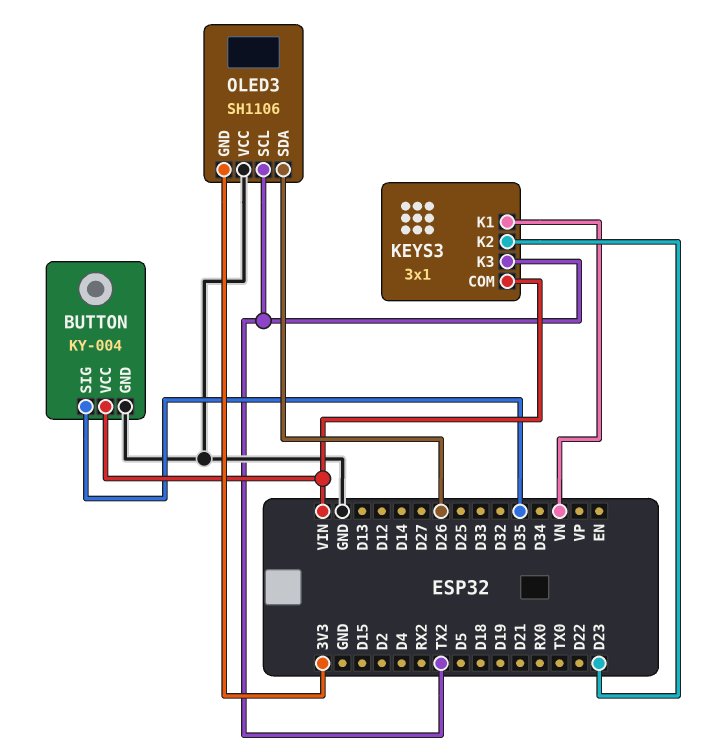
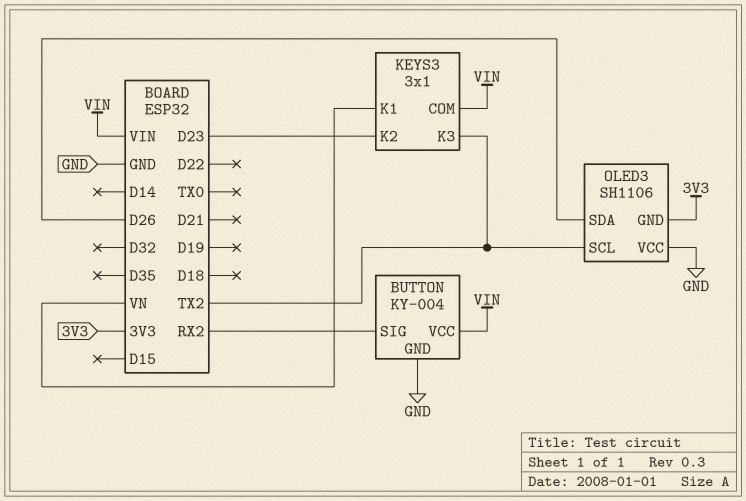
BUTTON pin SIG: D35 -> RX2

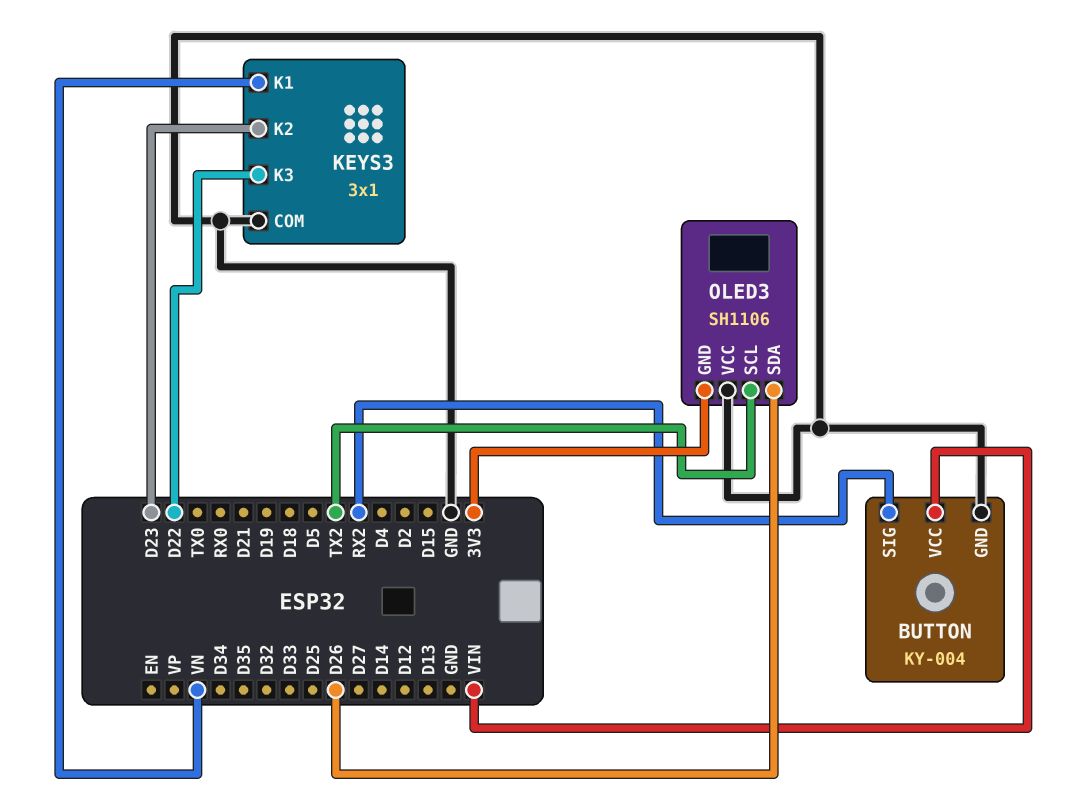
KEYS3 pin COM: VIN -> GND
KEYS3 pin K3: TX2 -> D22

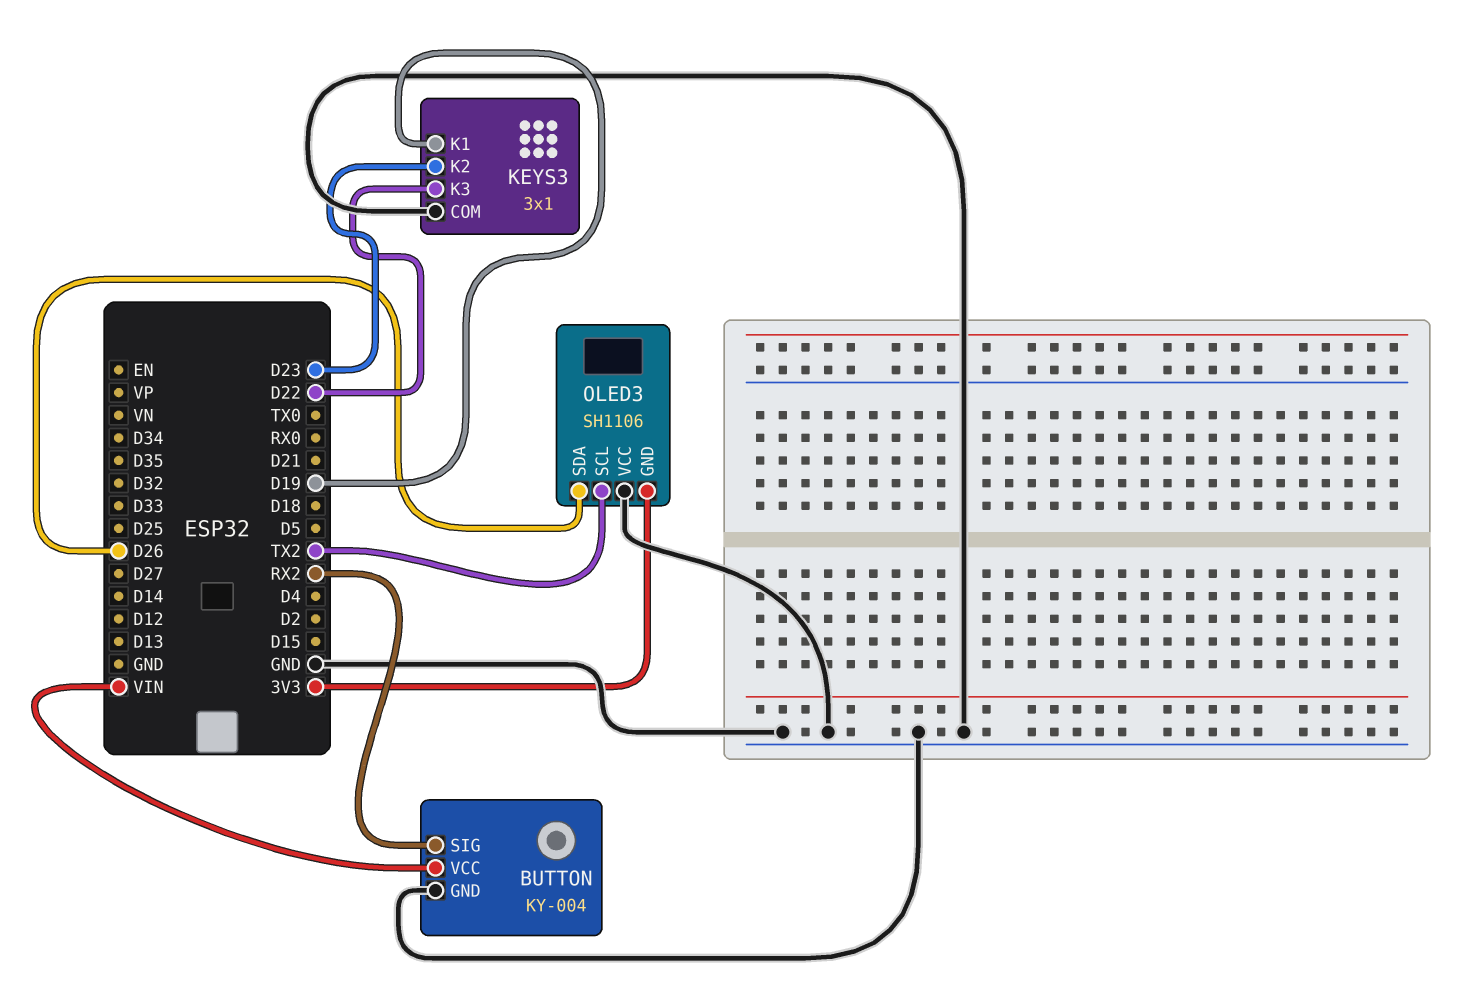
KEYS3 pin K1: VN -> D19

